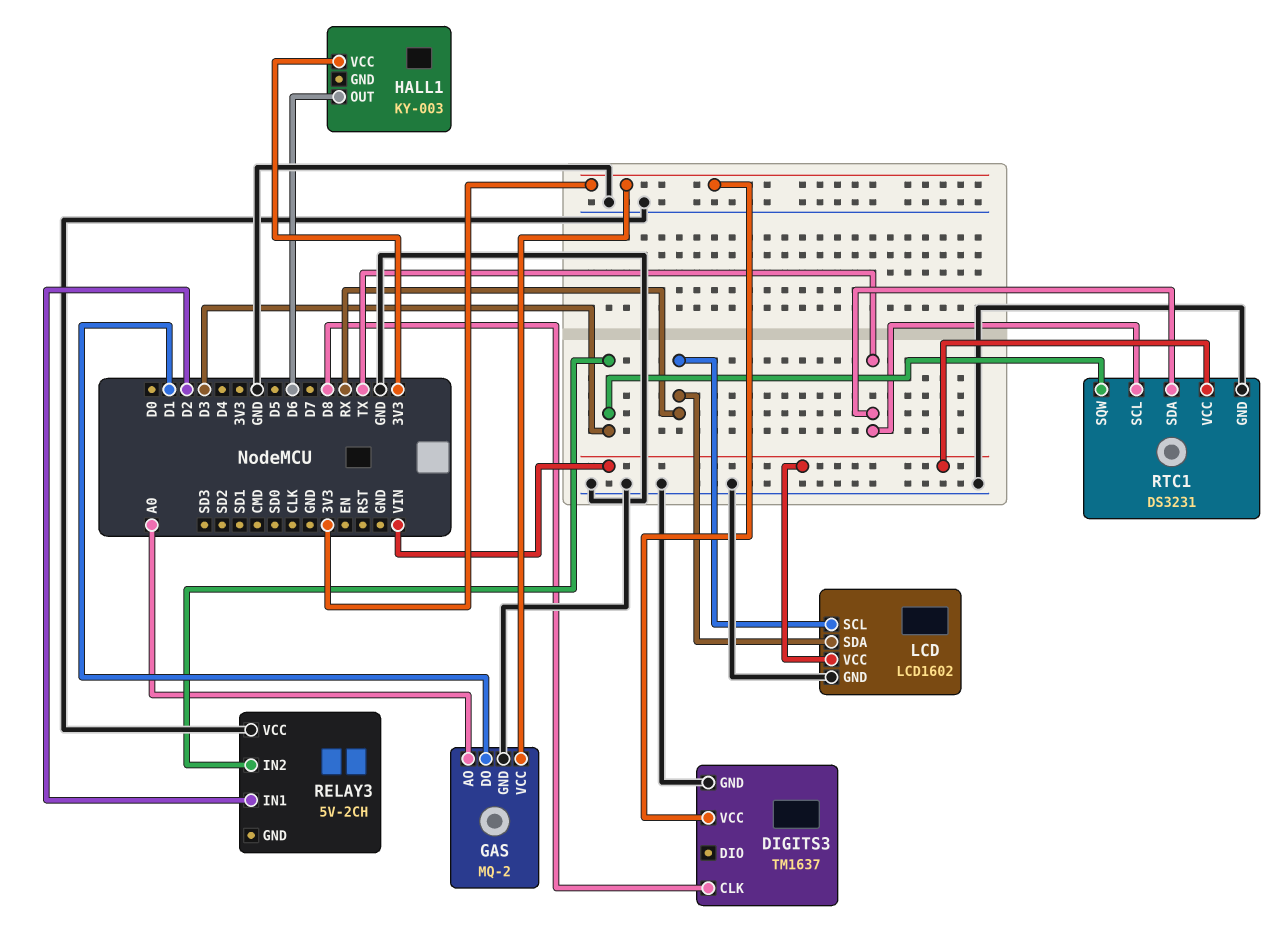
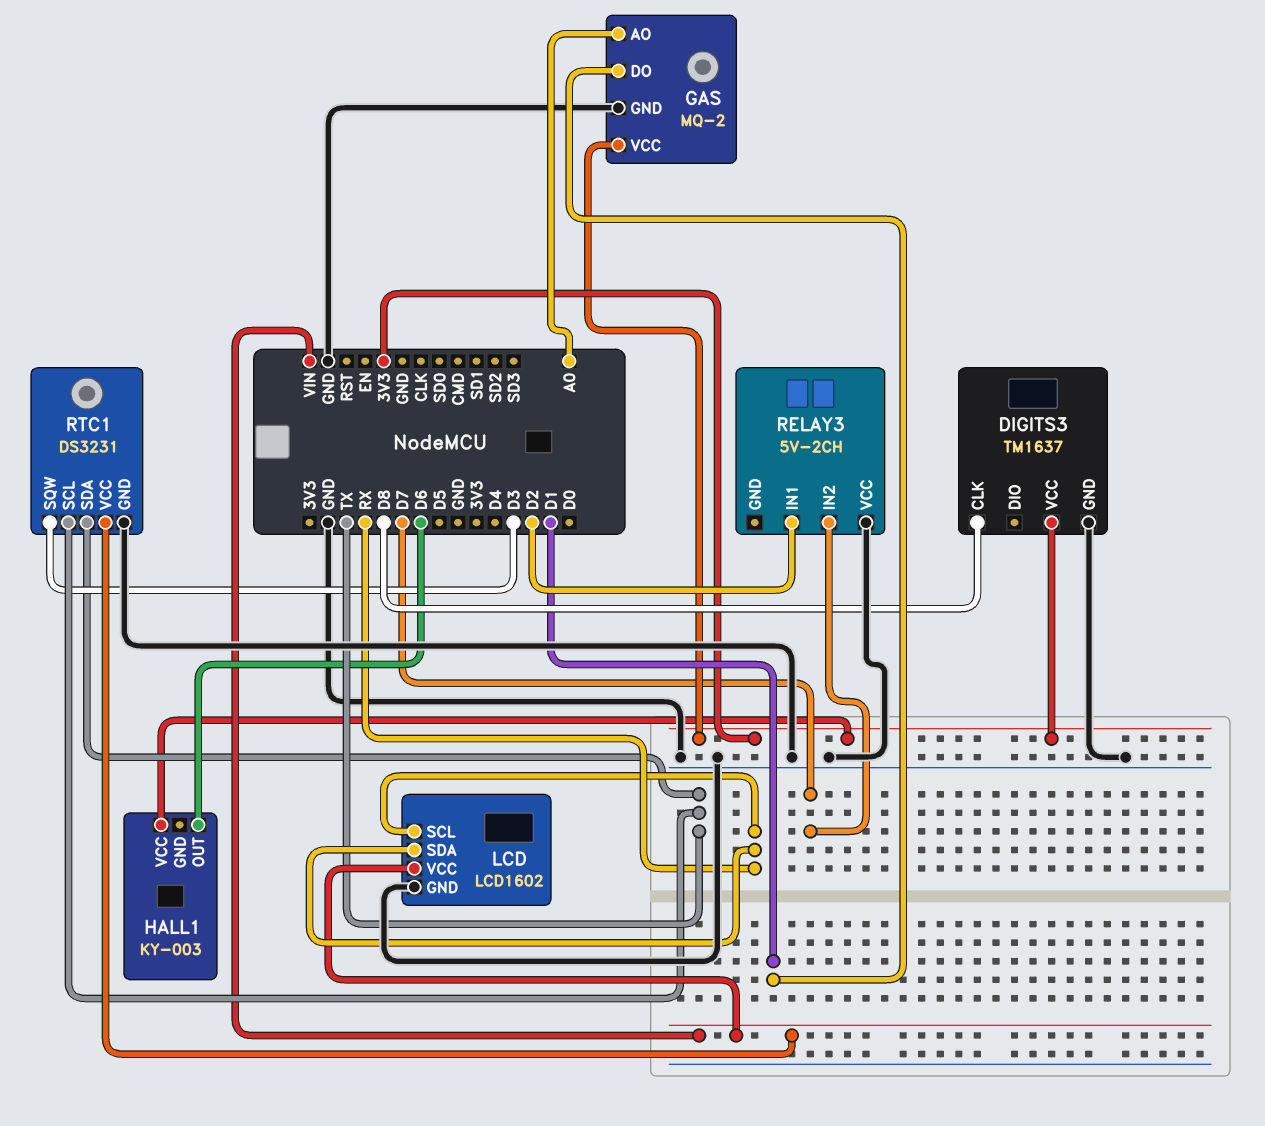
RELAY3 pin IN2: D3 -> D7

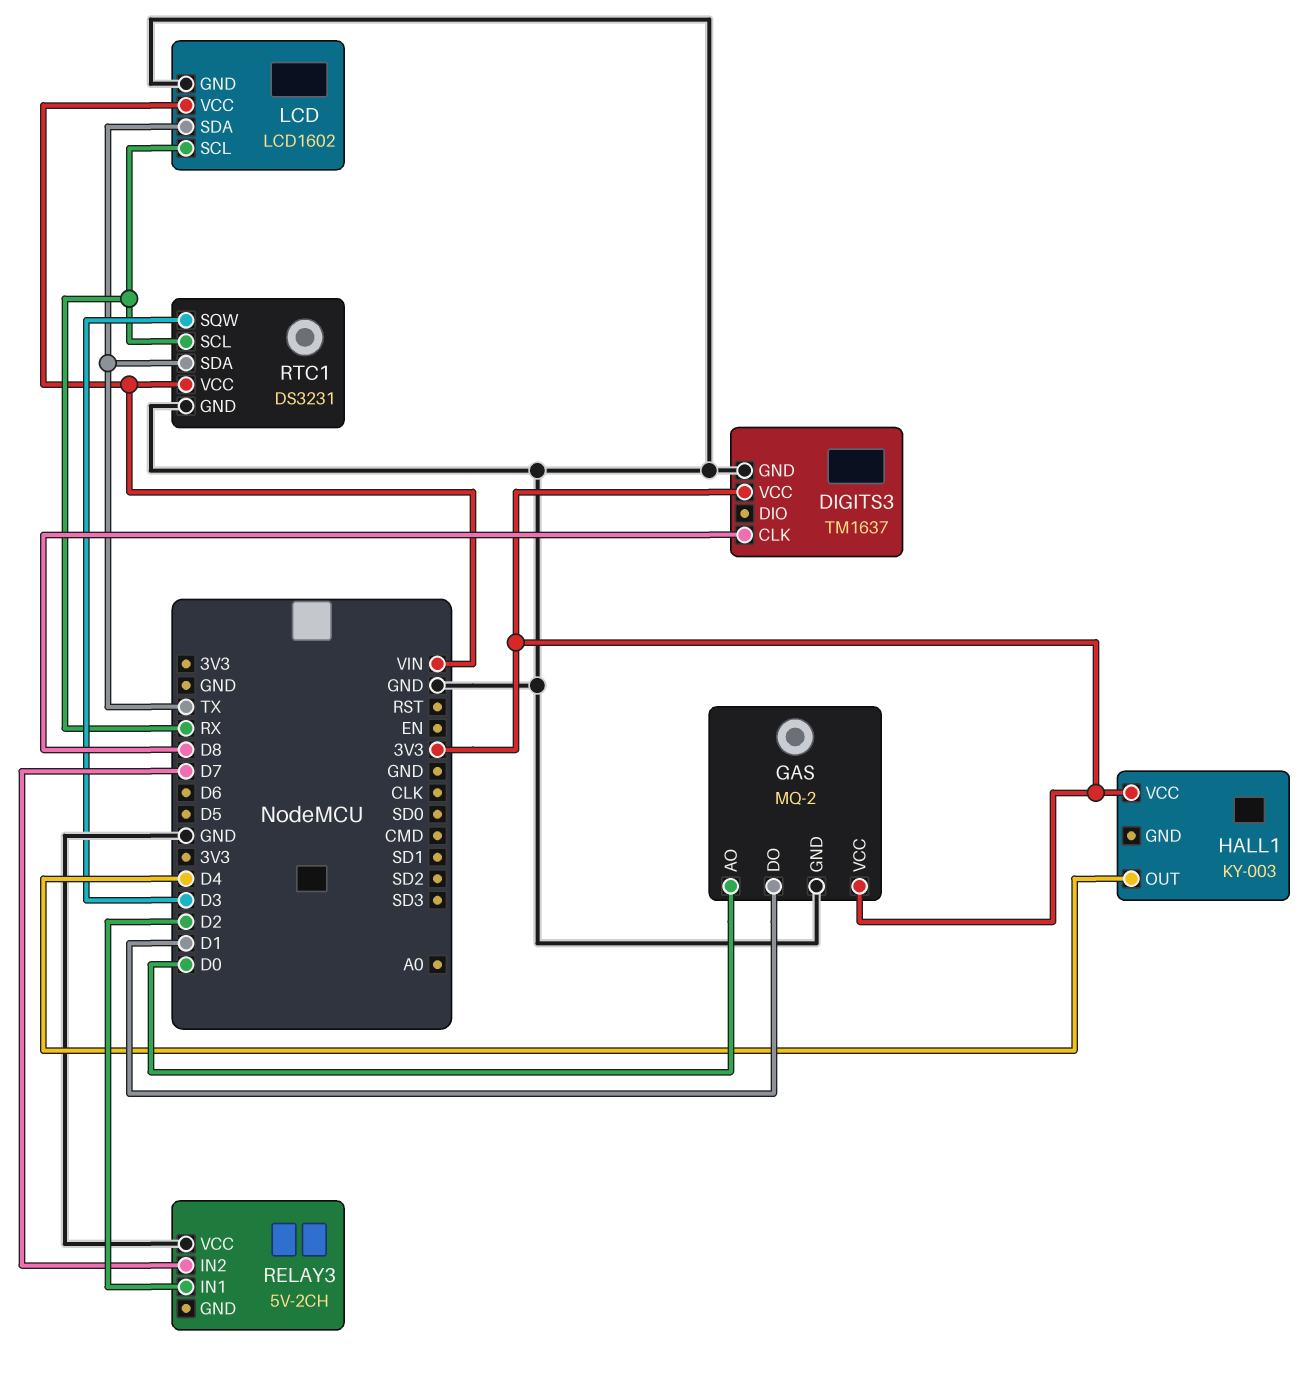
GAS pin AO: A0 -> D0
HALL1 pin OUT: D6 -> D4
LCD pin SDA: RX -> TX
RTC1 pin SCL: TX -> RX

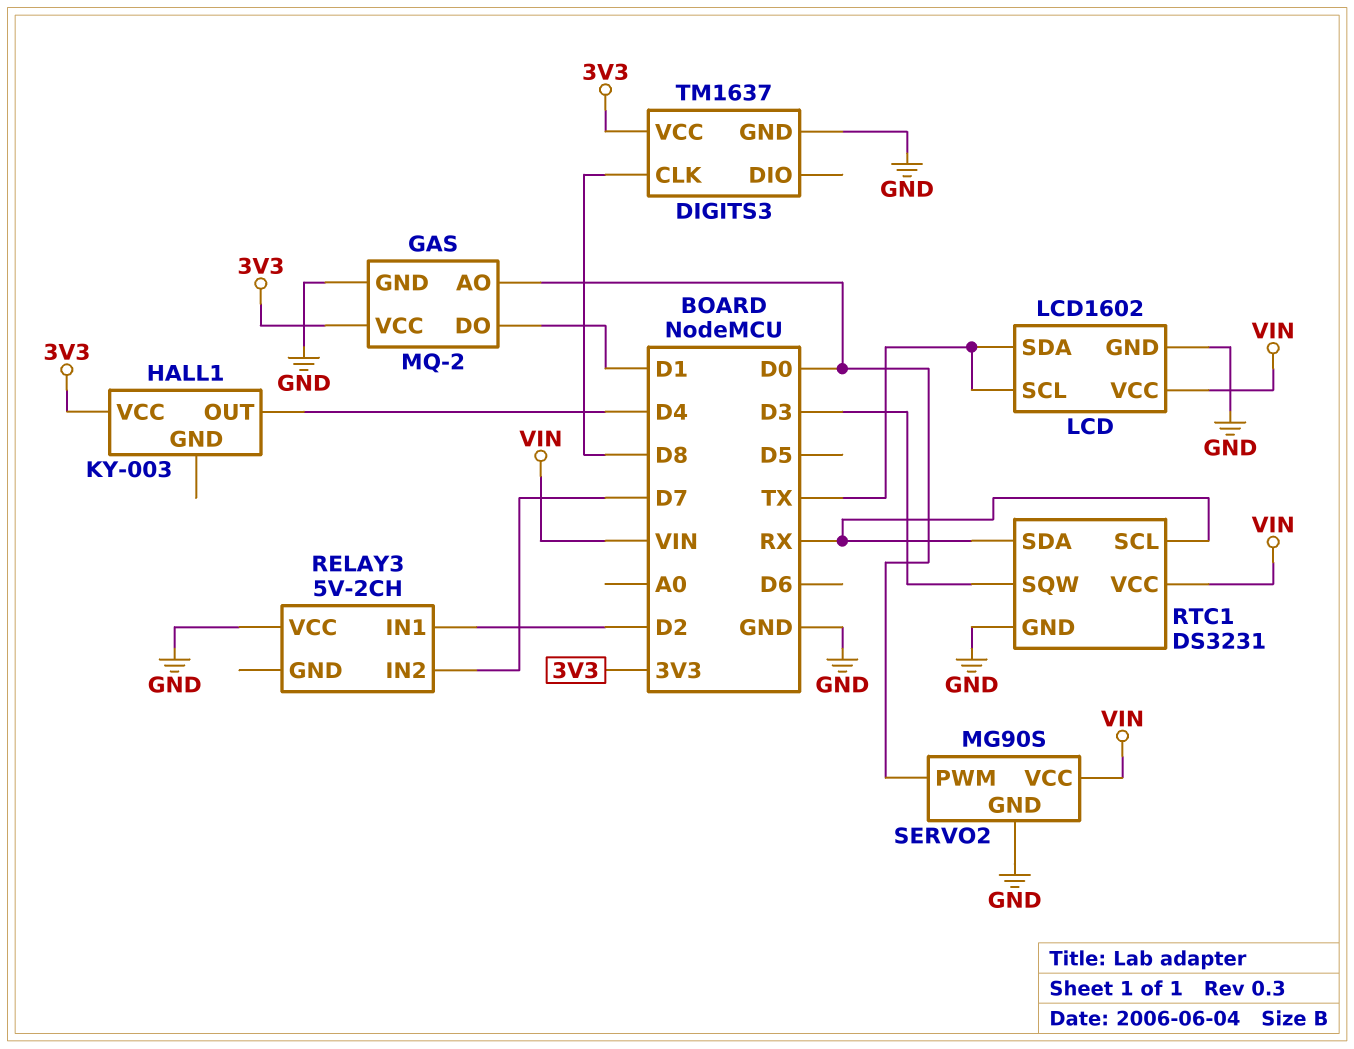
LCD pin SCL: RX -> TX
RTC1 pin SDA: TX -> RX
SERVO2: none -> MG90S
SERVO2 pin GND: none -> GND
SERVO2 pin PWM: none -> D0
SERVO2 pin VCC: none -> VIN

